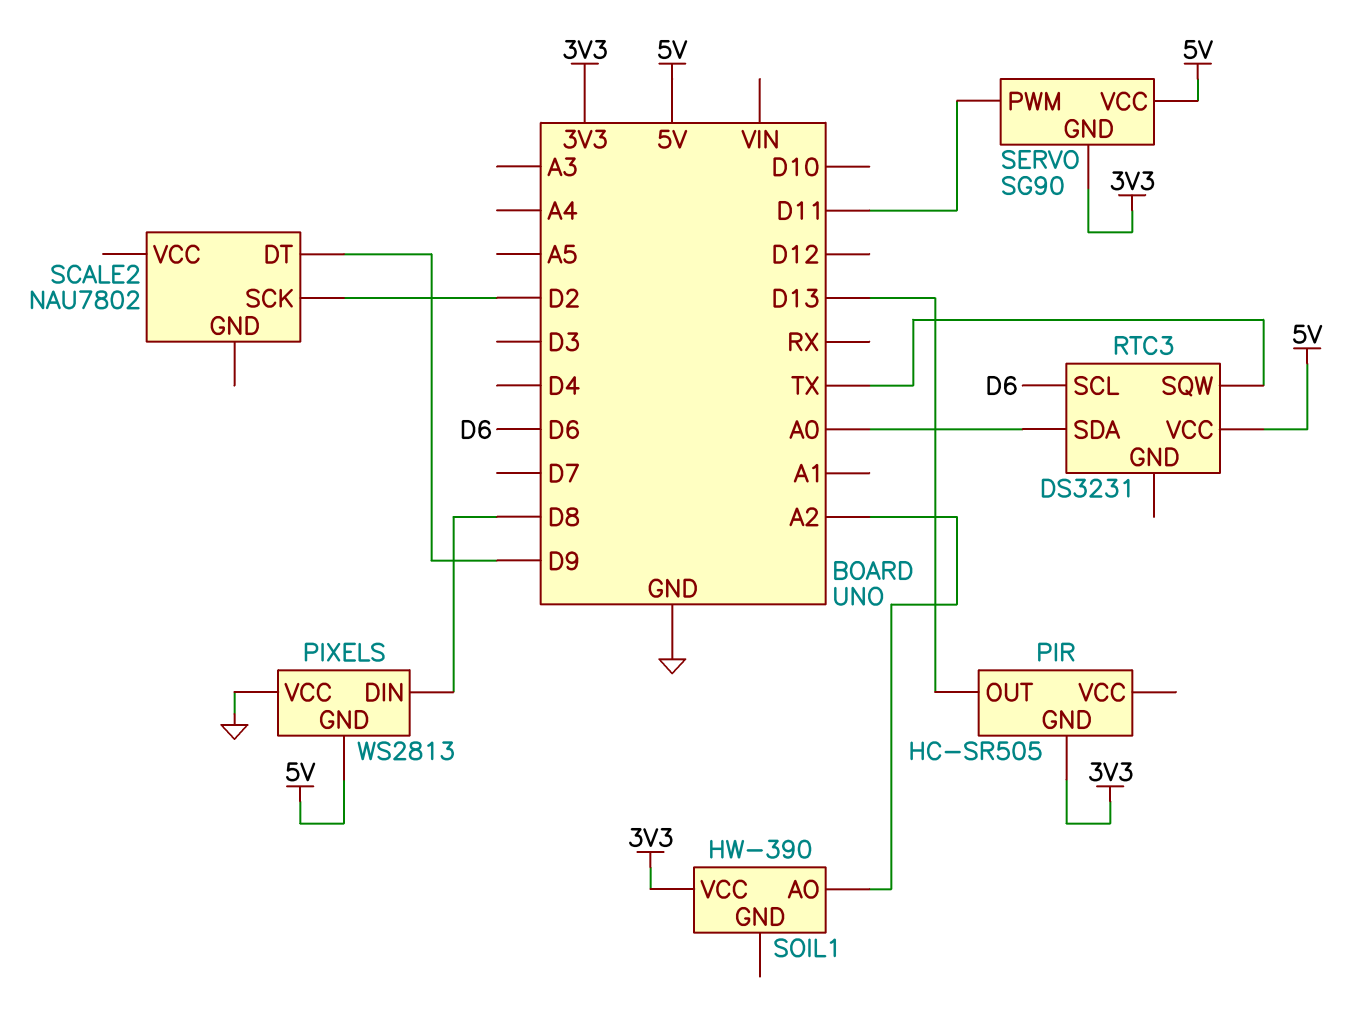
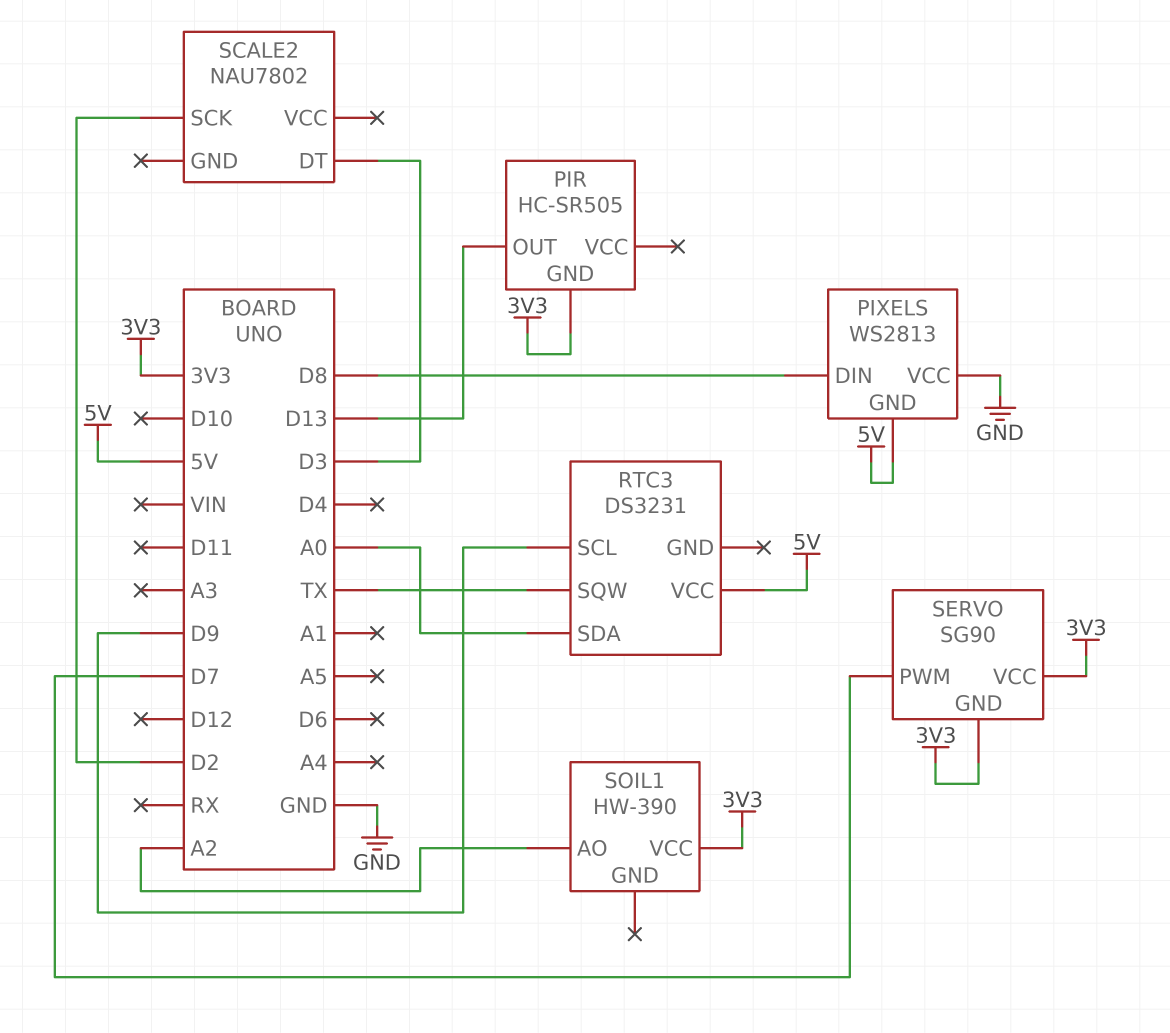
RTC3 pin SCL: D6 -> D9
SCALE2 pin DT: D9 -> D3
SERVO pin PWM: D11 -> D7
SERVO pin VCC: 5V -> 3V3

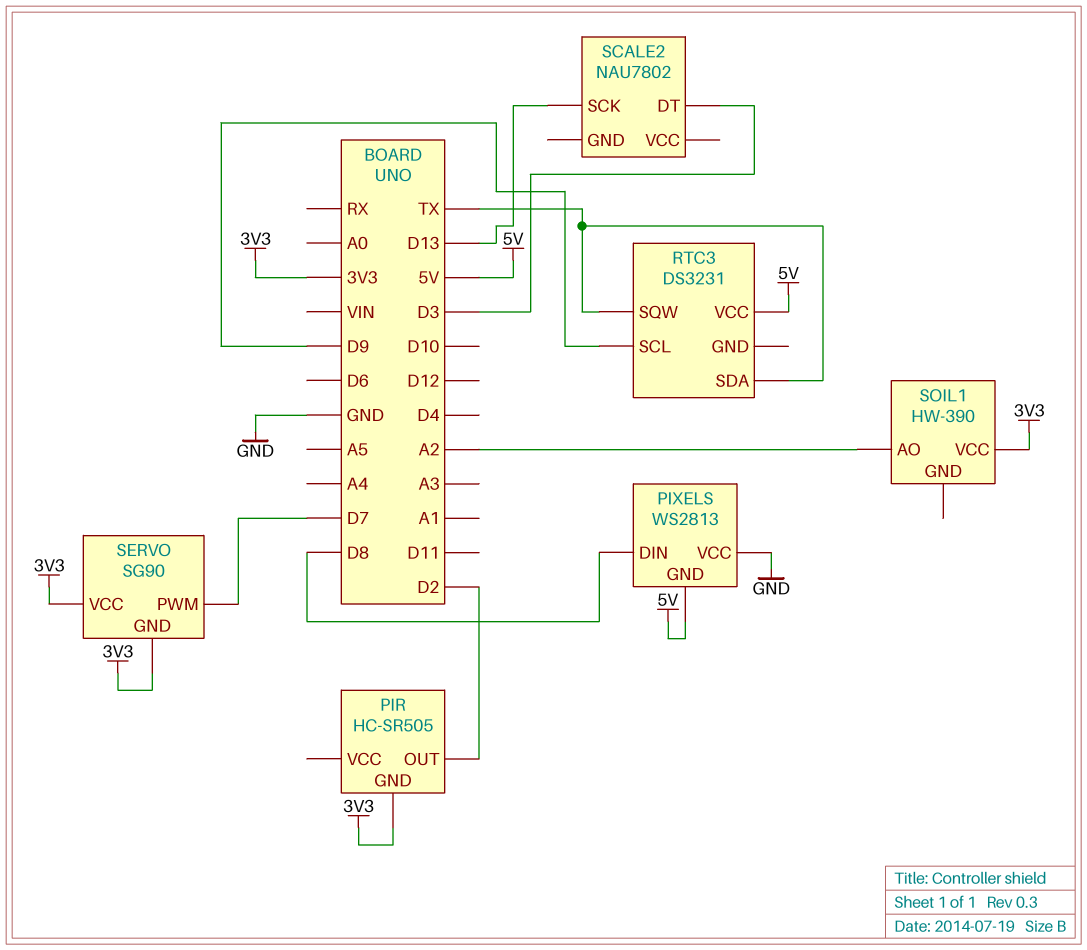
PIR pin OUT: D13 -> D2
RTC3 pin SDA: A0 -> TX
SCALE2 pin SCK: D2 -> D13

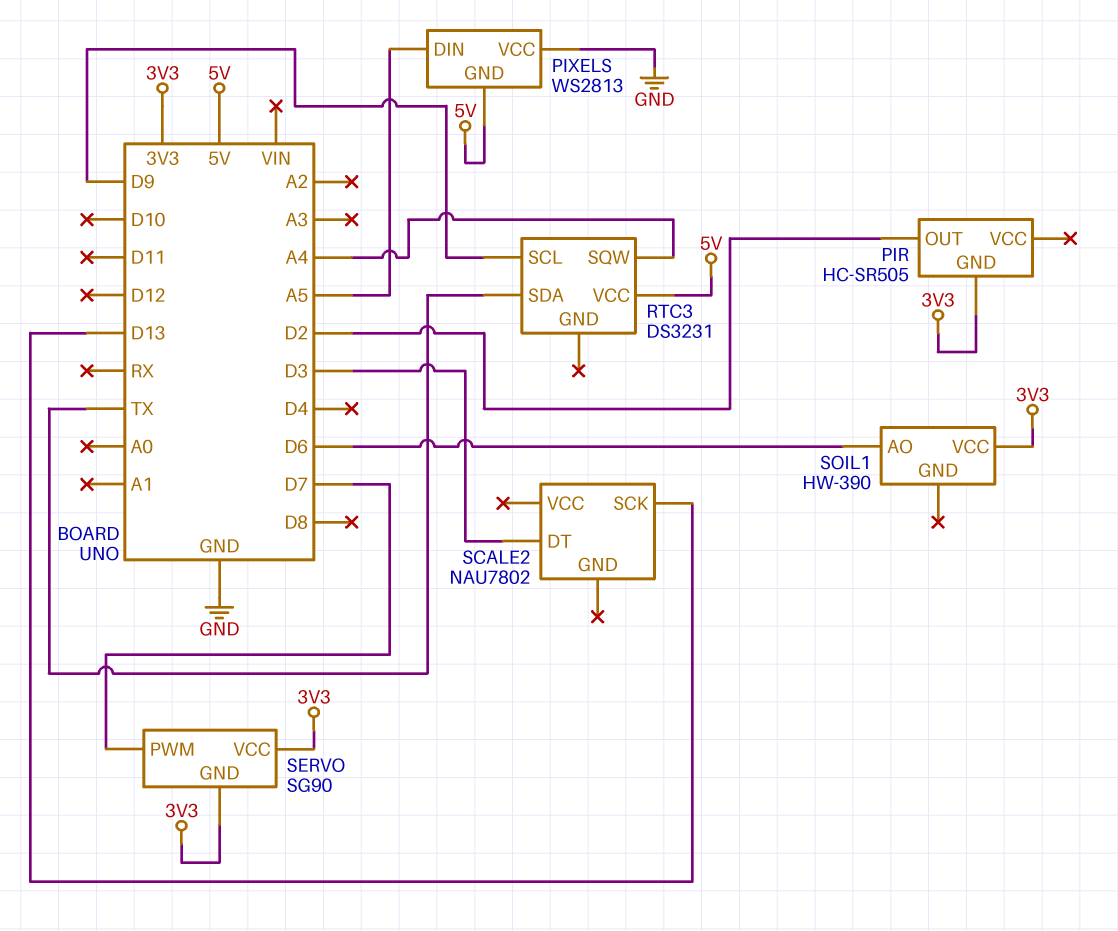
PIXELS pin DIN: D8 -> A5
RTC3 pin SQW: TX -> A4
SOIL1 pin AO: A2 -> D6

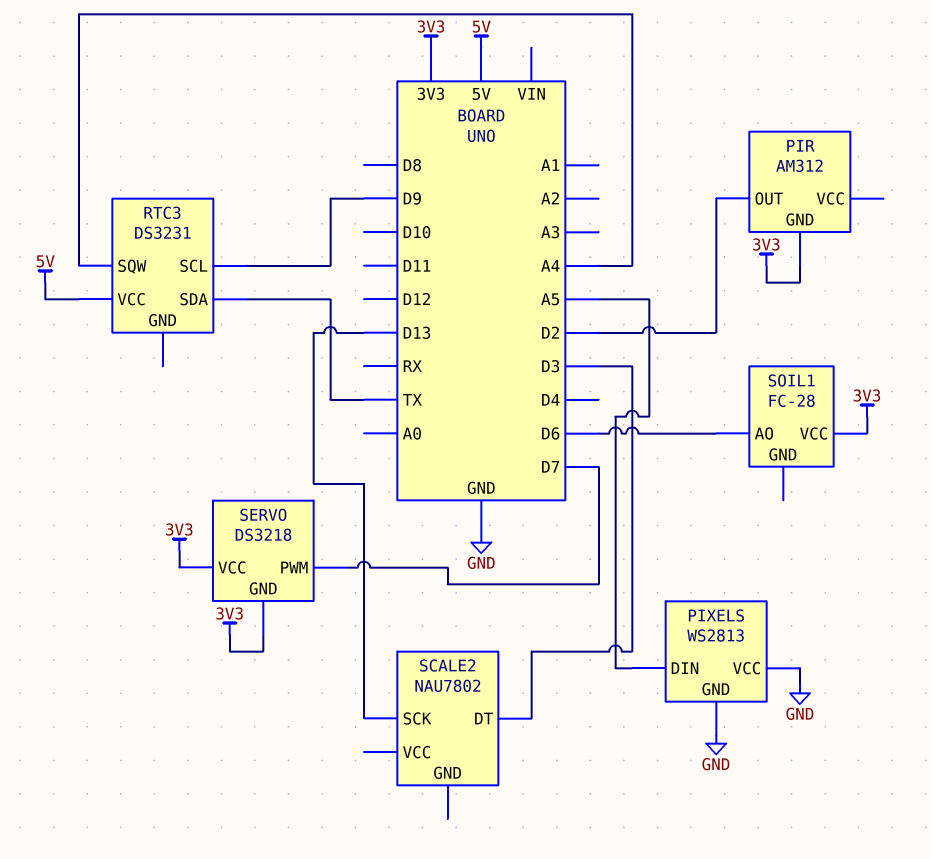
PIR: HC-SR505 -> AM312
PIXELS pin GND: 5V -> GND
SERVO: SG90 -> DS3218
SOIL1: HW-390 -> FC-28

